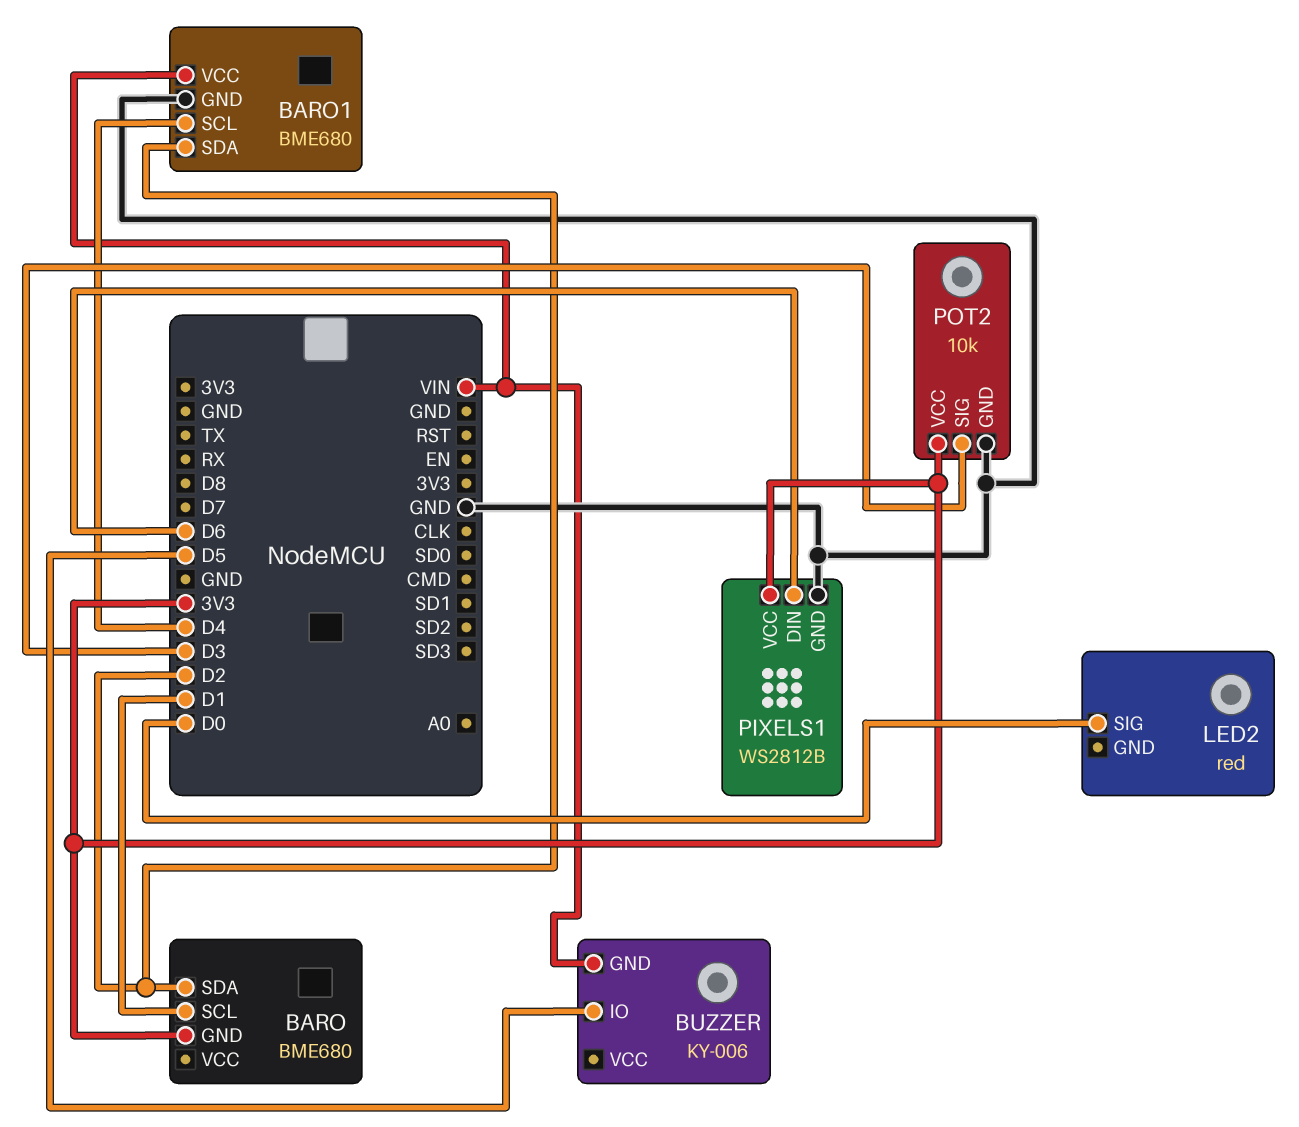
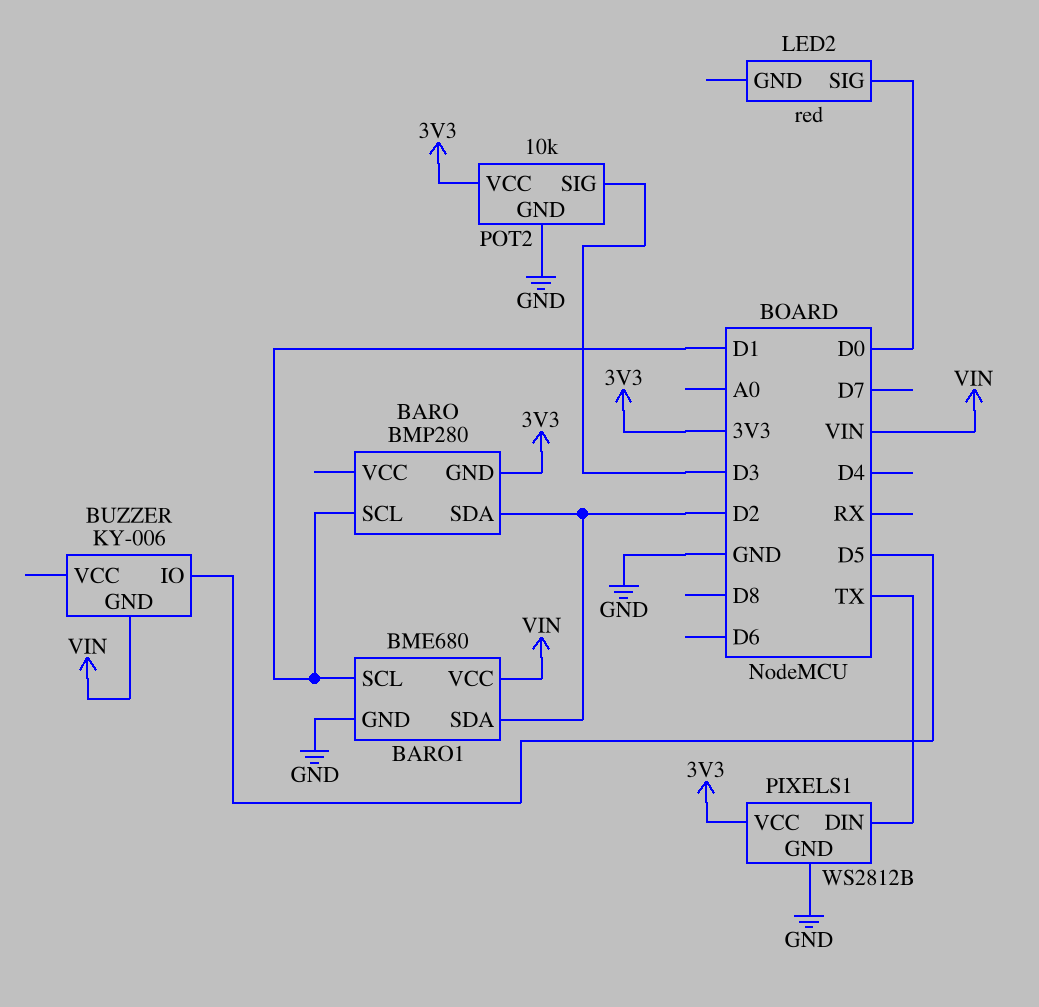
BARO: BME680 -> BMP280
BARO1 pin SCL: D4 -> D1
PIXELS1 pin DIN: D6 -> TX

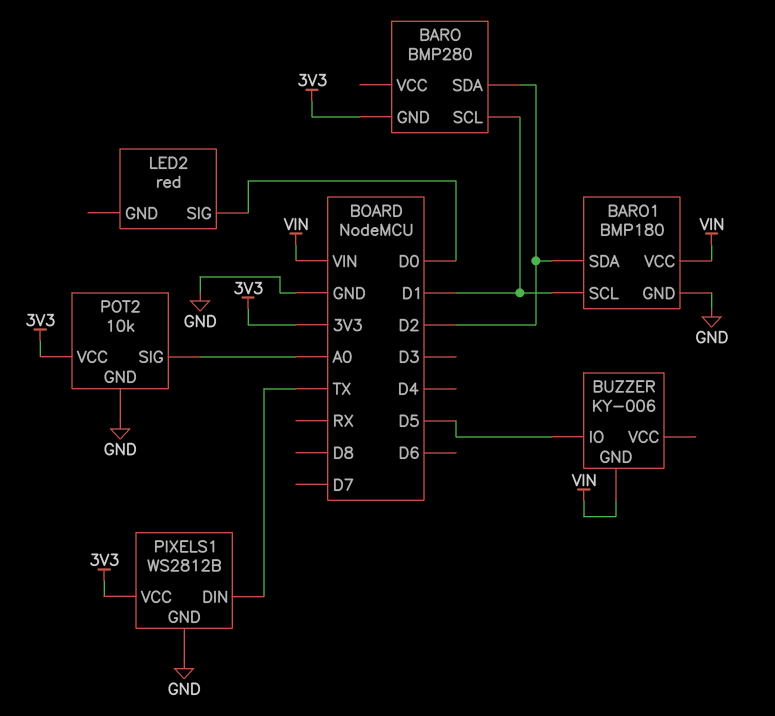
BARO1: BME680 -> BMP180
POT2 pin SIG: D3 -> A0

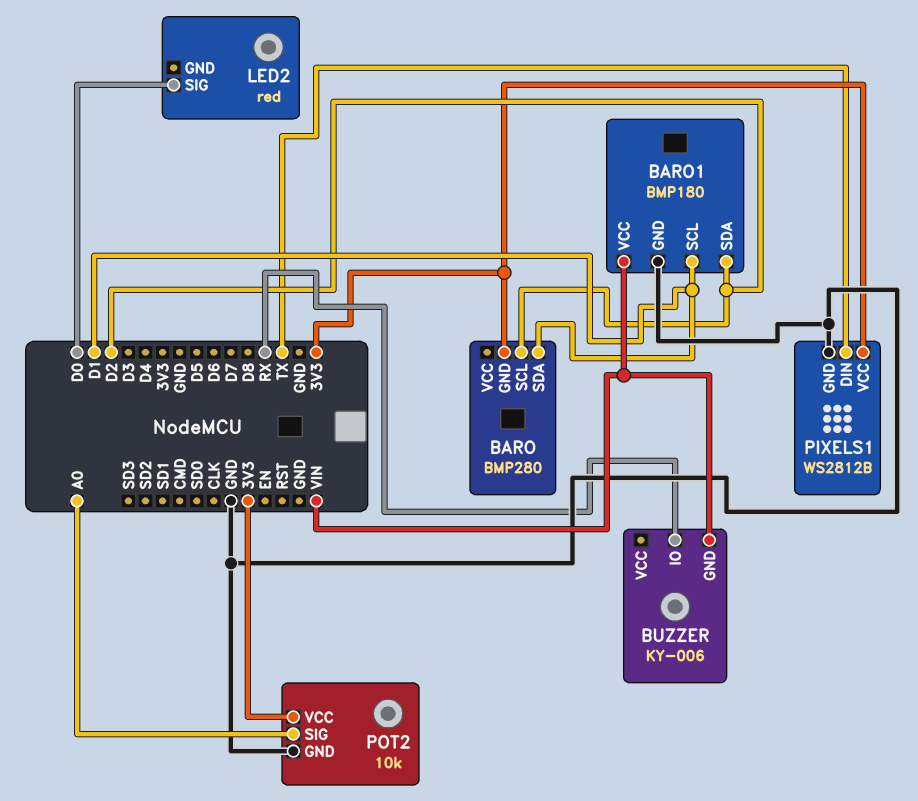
BARO pin SCL: D1 -> D2
BARO pin SDA: D2 -> D1
BUZZER pin IO: D5 -> RX

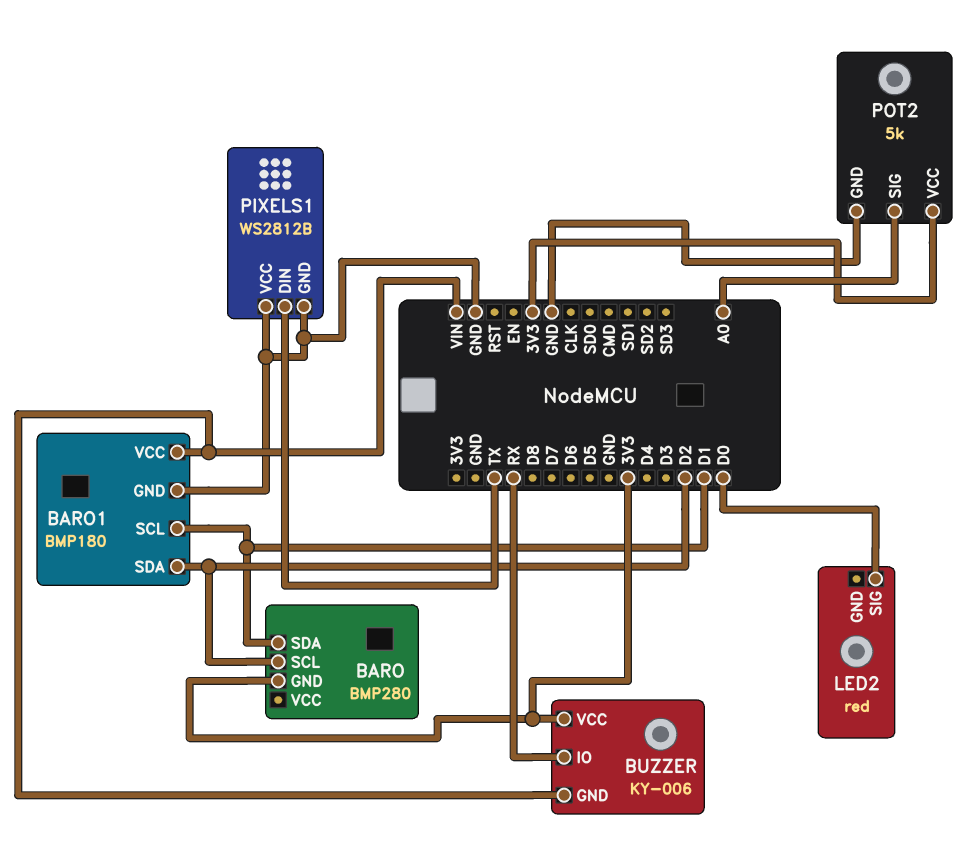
BUZZER pin VCC: none -> 3V3
PIXELS1 pin VCC: 3V3 -> GND
POT2: 10k -> 5k

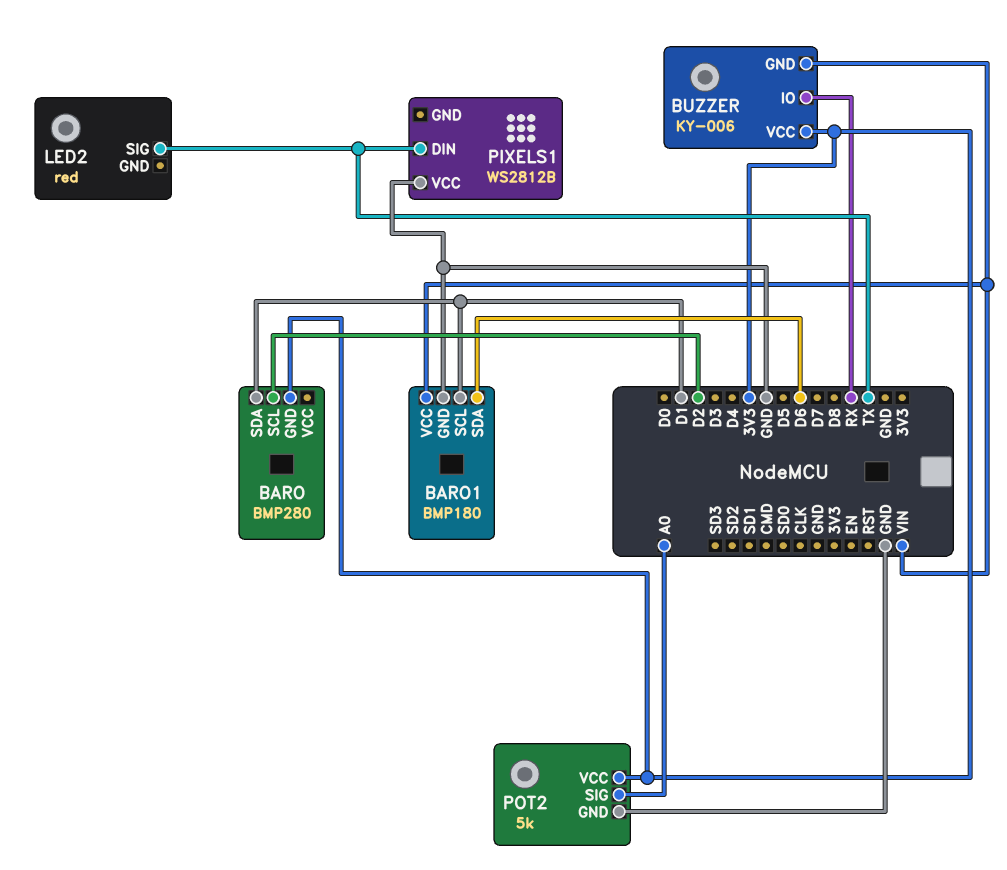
BARO1 pin SDA: D2 -> D6
LED2 pin SIG: D0 -> TX
PIXELS1 pin GND: GND -> none

